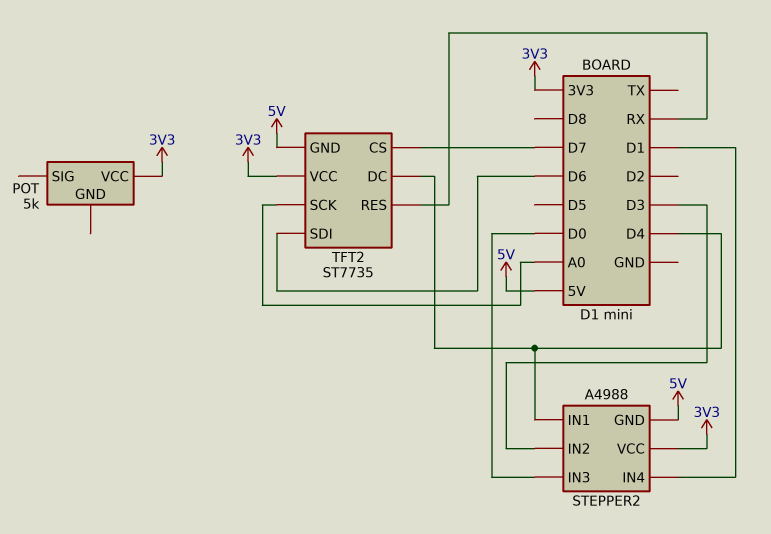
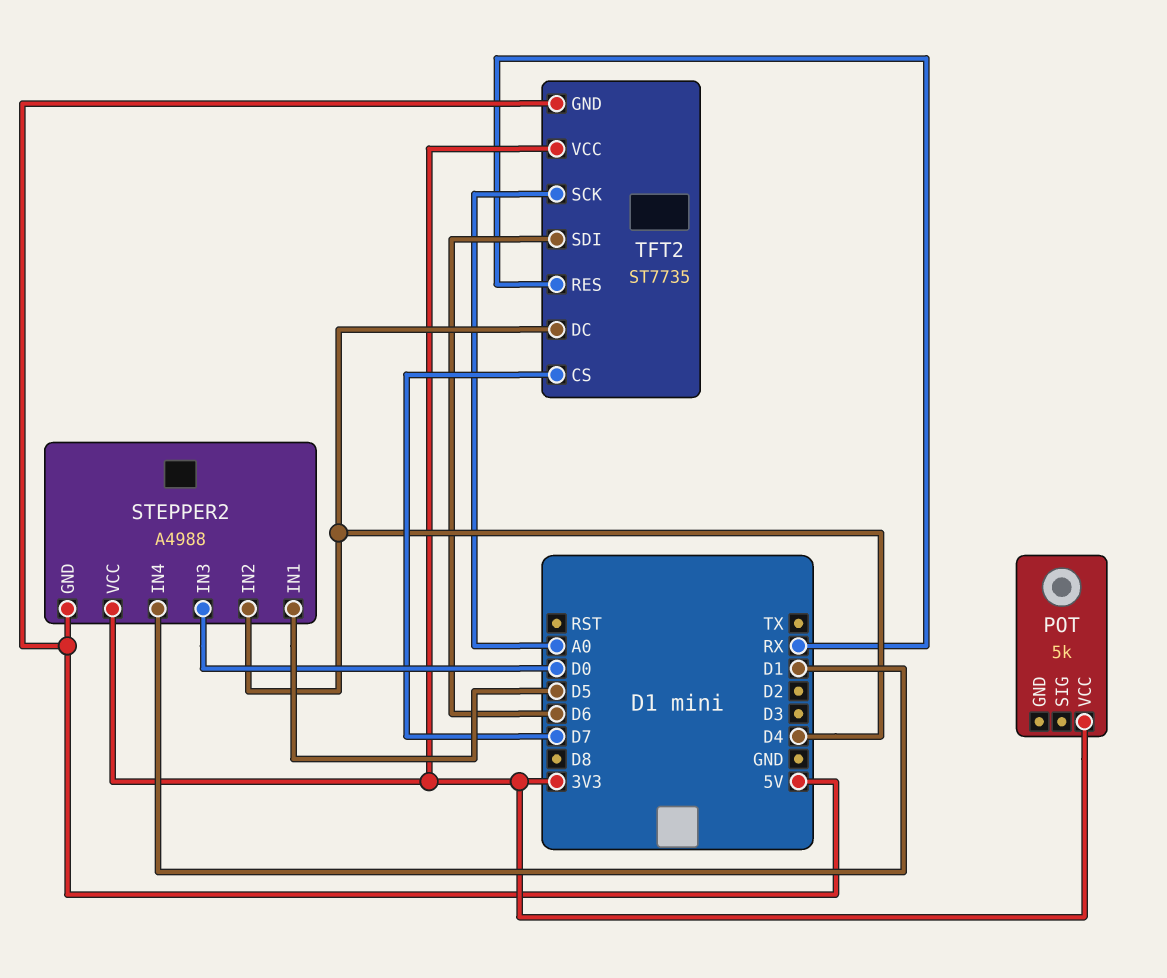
STEPPER2 pin IN1: D4 -> D5
STEPPER2 pin IN2: D3 -> D4

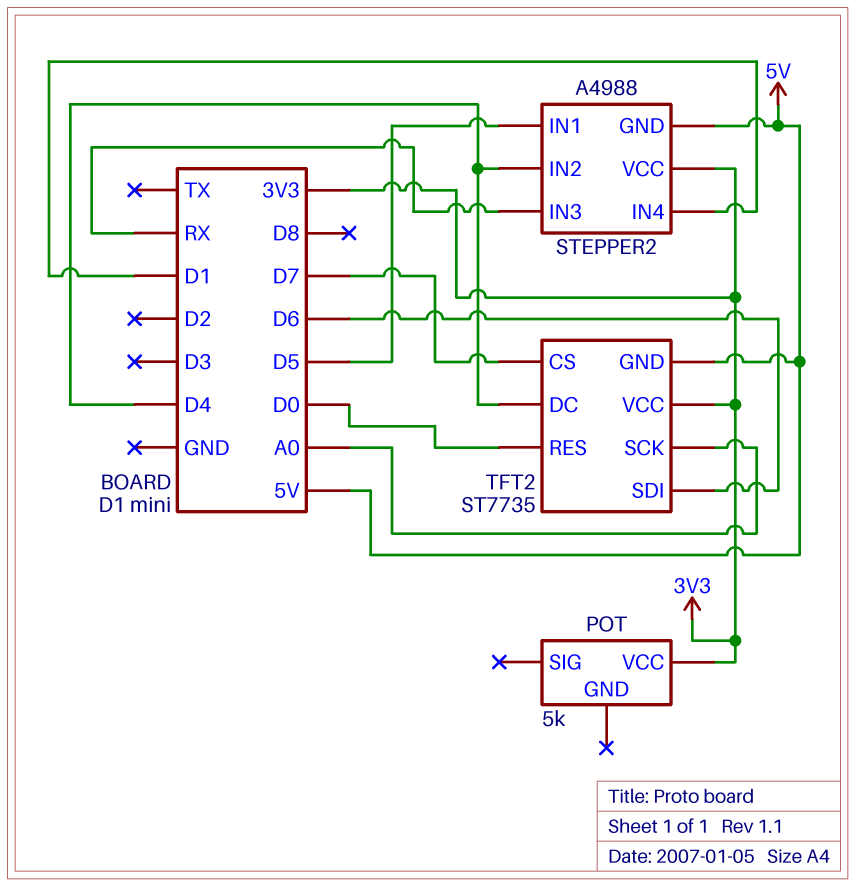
STEPPER2 pin IN3: D0 -> RX
TFT2 pin RES: RX -> D0

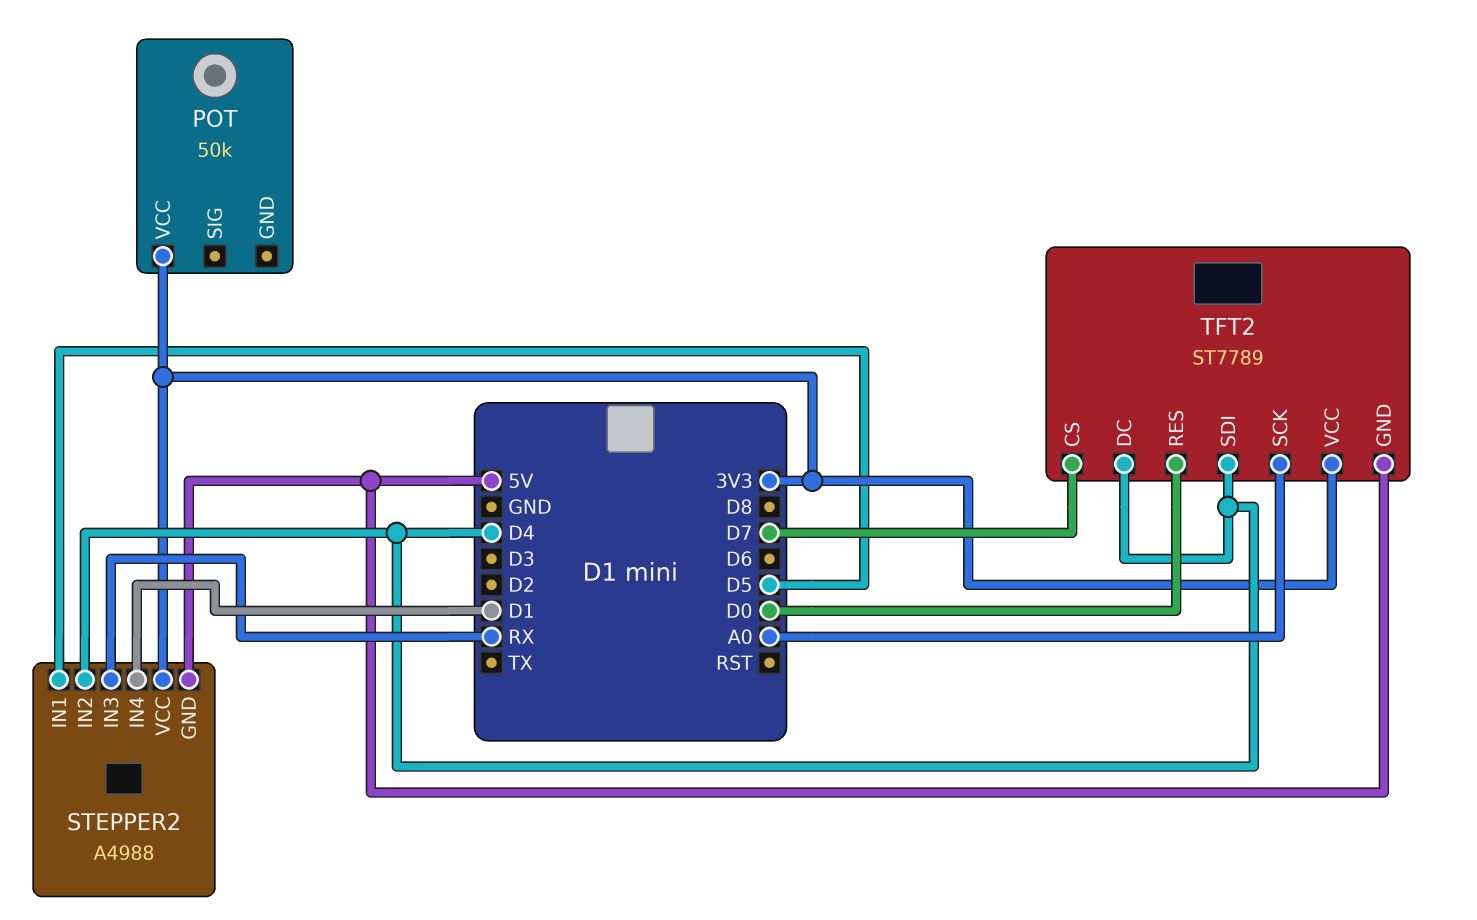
POT: 5k -> 50k
TFT2: ST7735 -> ST7789
TFT2 pin SDI: D6 -> D4

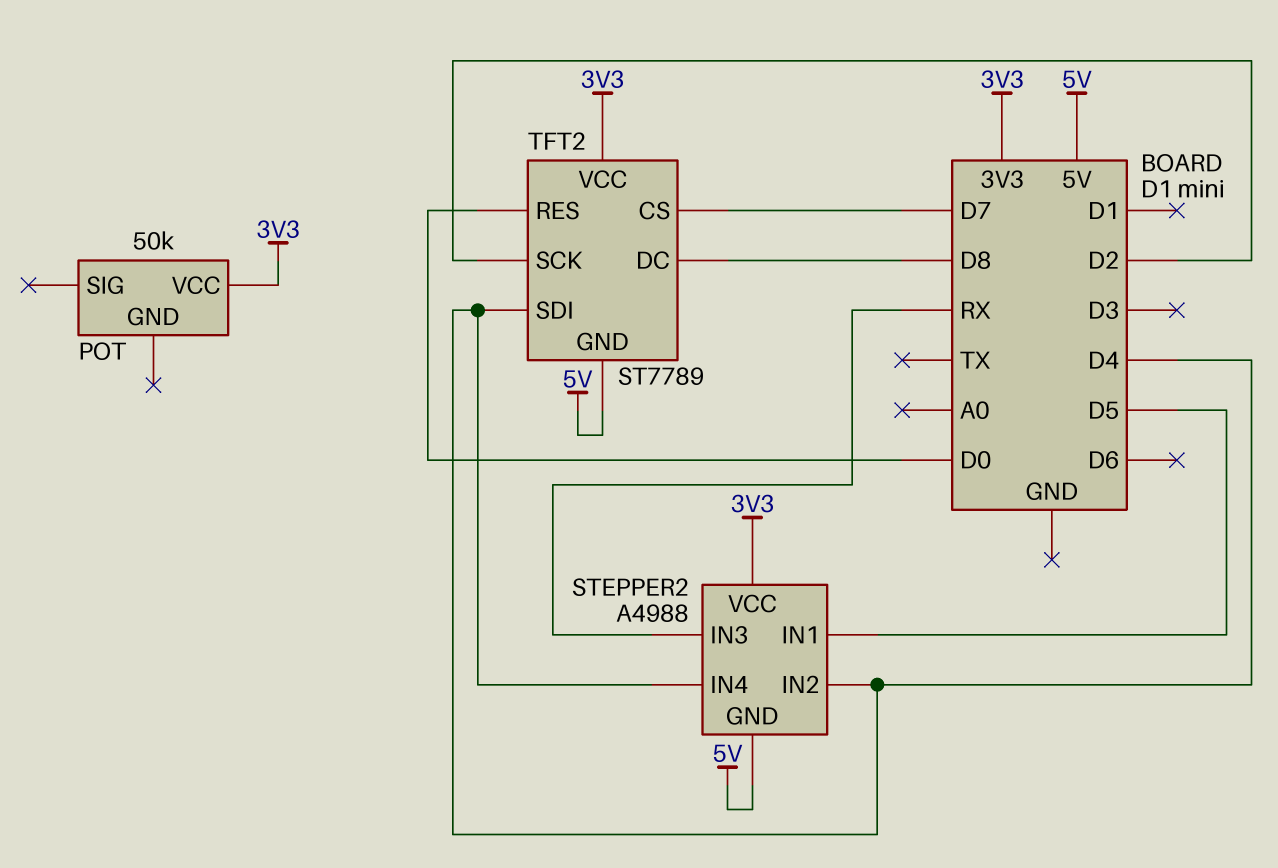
STEPPER2 pin IN4: D1 -> D4
TFT2 pin DC: D4 -> D8
TFT2 pin SCK: A0 -> D2

